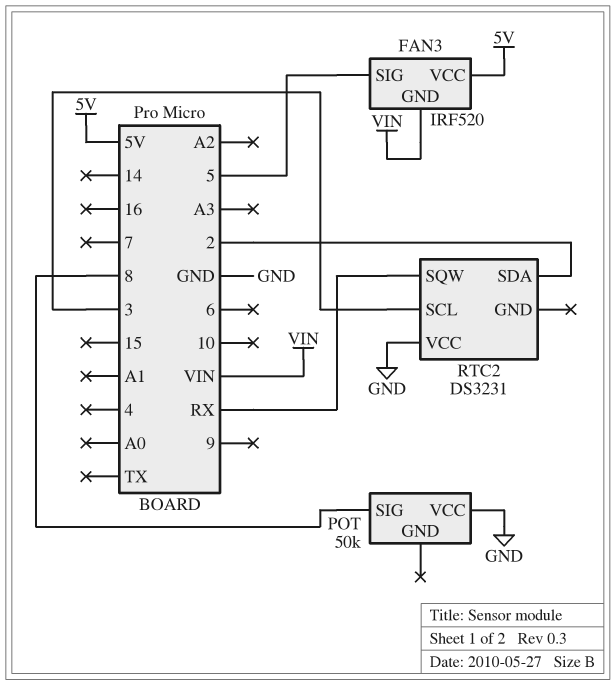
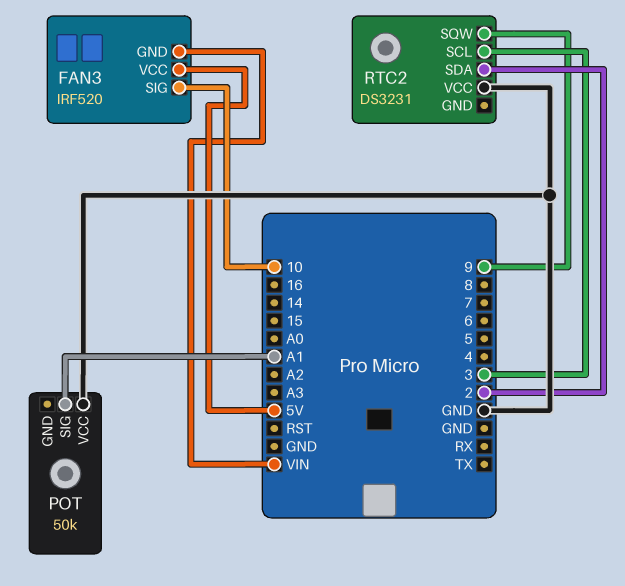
FAN3 pin SIG: 5 -> 10
POT pin SIG: 8 -> A1
RTC2 pin SQW: RX -> 9

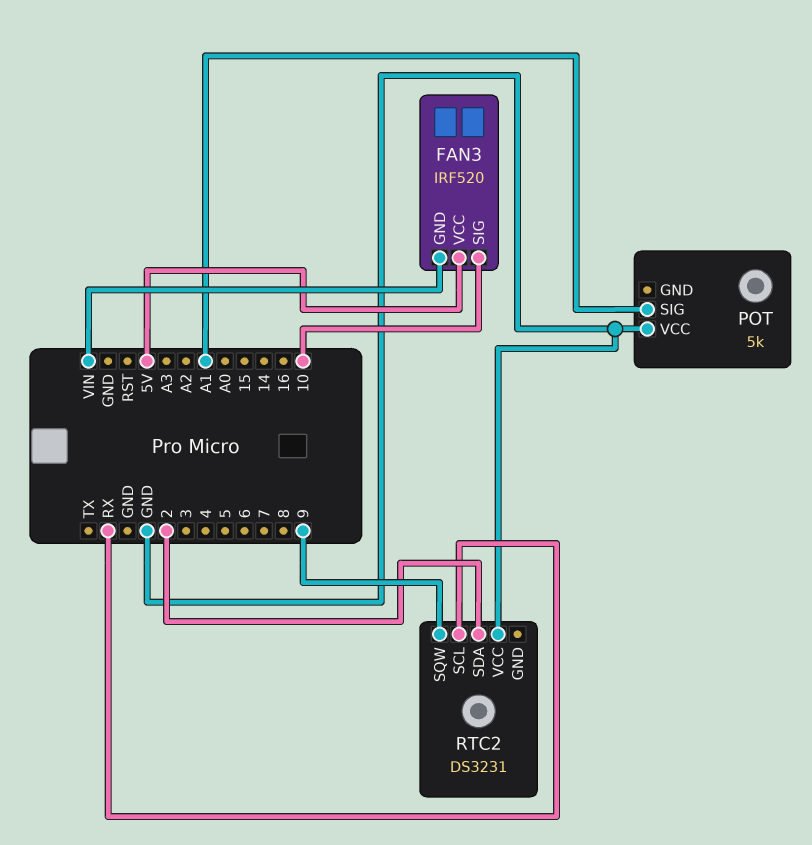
POT: 50k -> 5k
RTC2 pin SCL: 3 -> RX

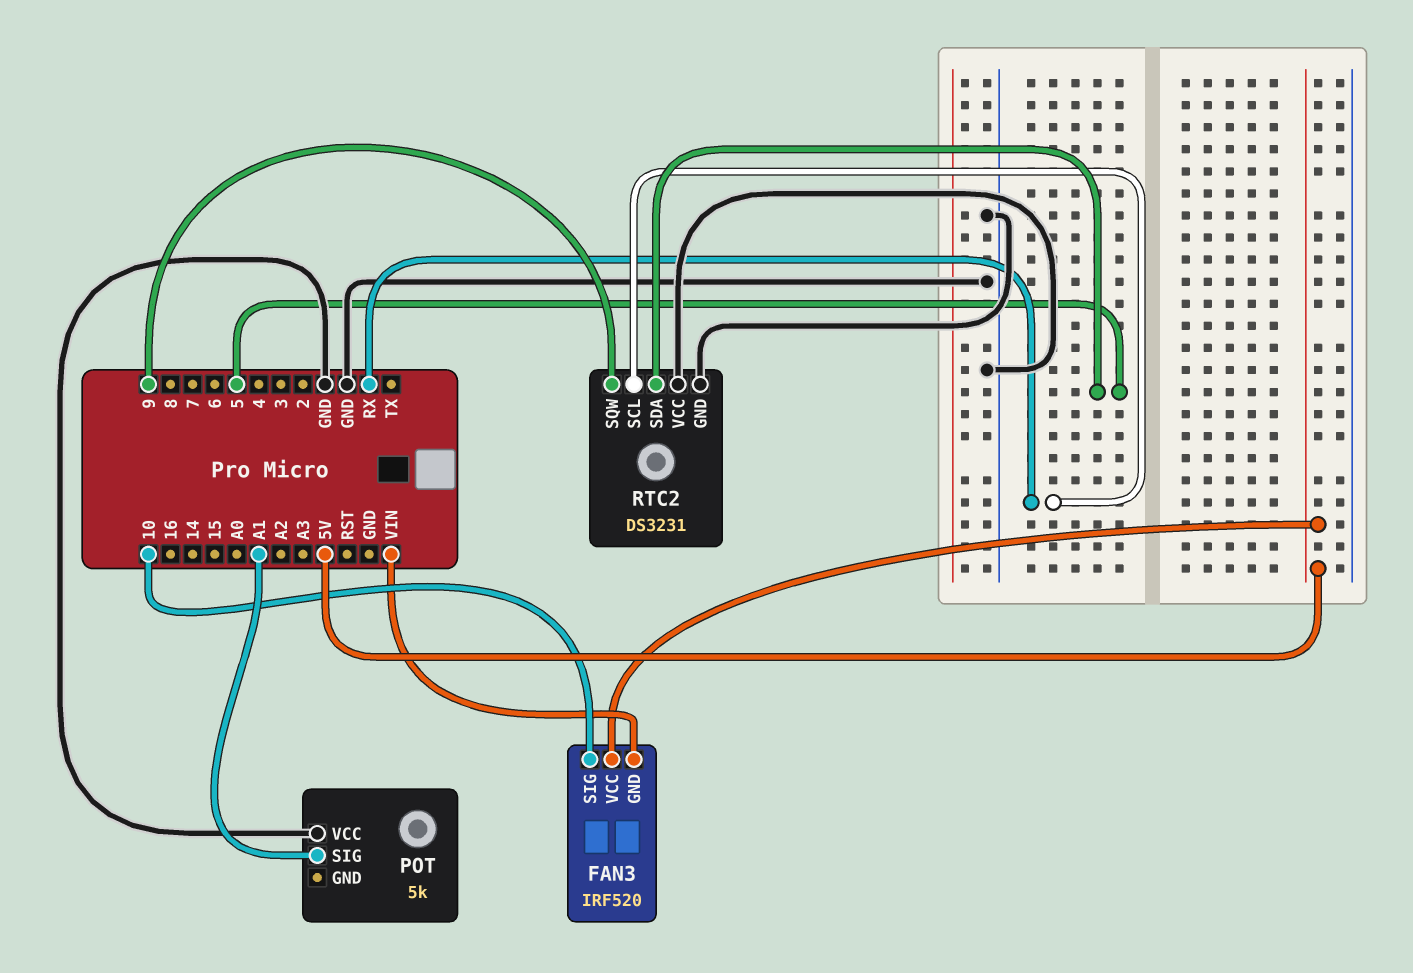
RTC2 pin GND: none -> GND
RTC2 pin SDA: 2 -> 5

